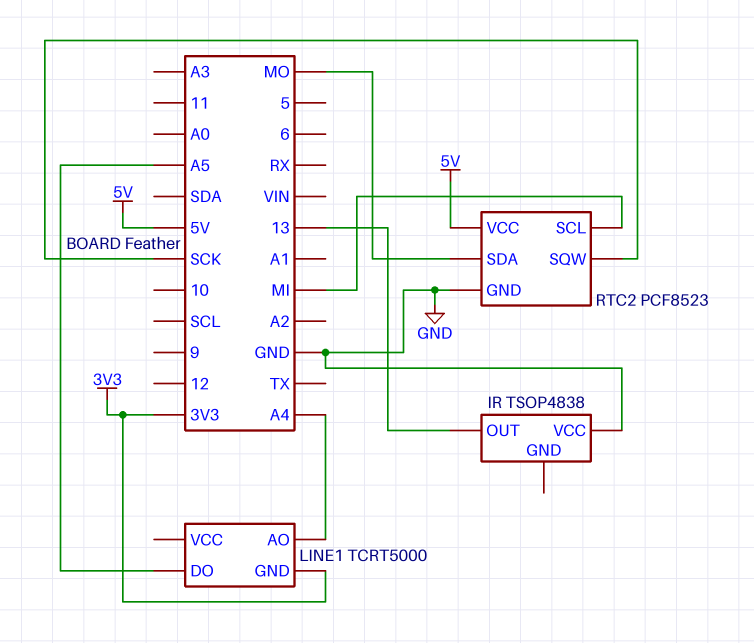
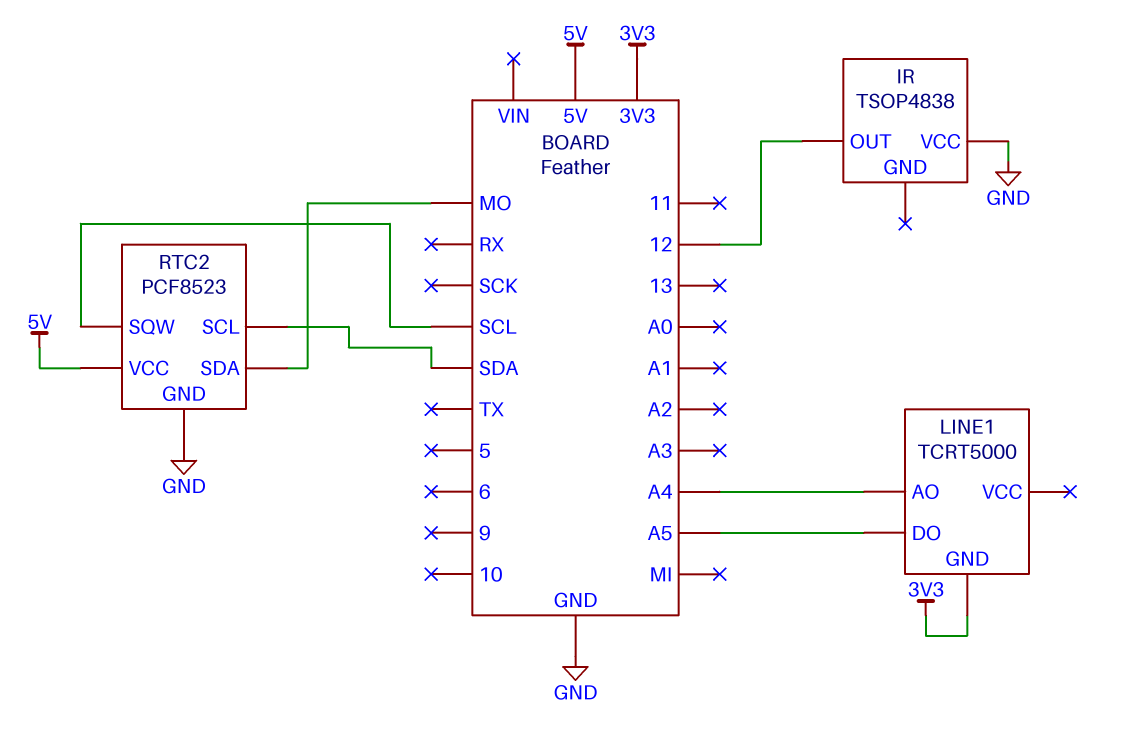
IR pin OUT: 13 -> 12
RTC2 pin SCL: MI -> SDA
RTC2 pin SQW: SCK -> SCL

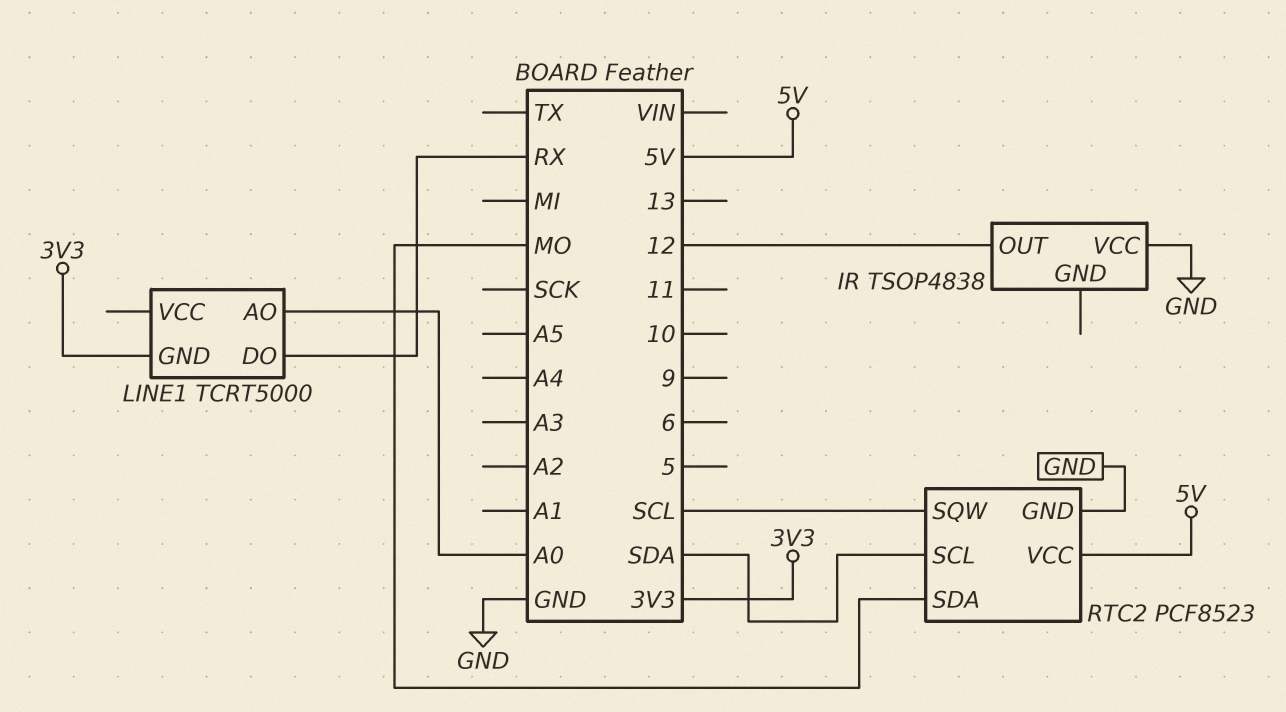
LINE1 pin AO: A4 -> A0
LINE1 pin DO: A5 -> RX

